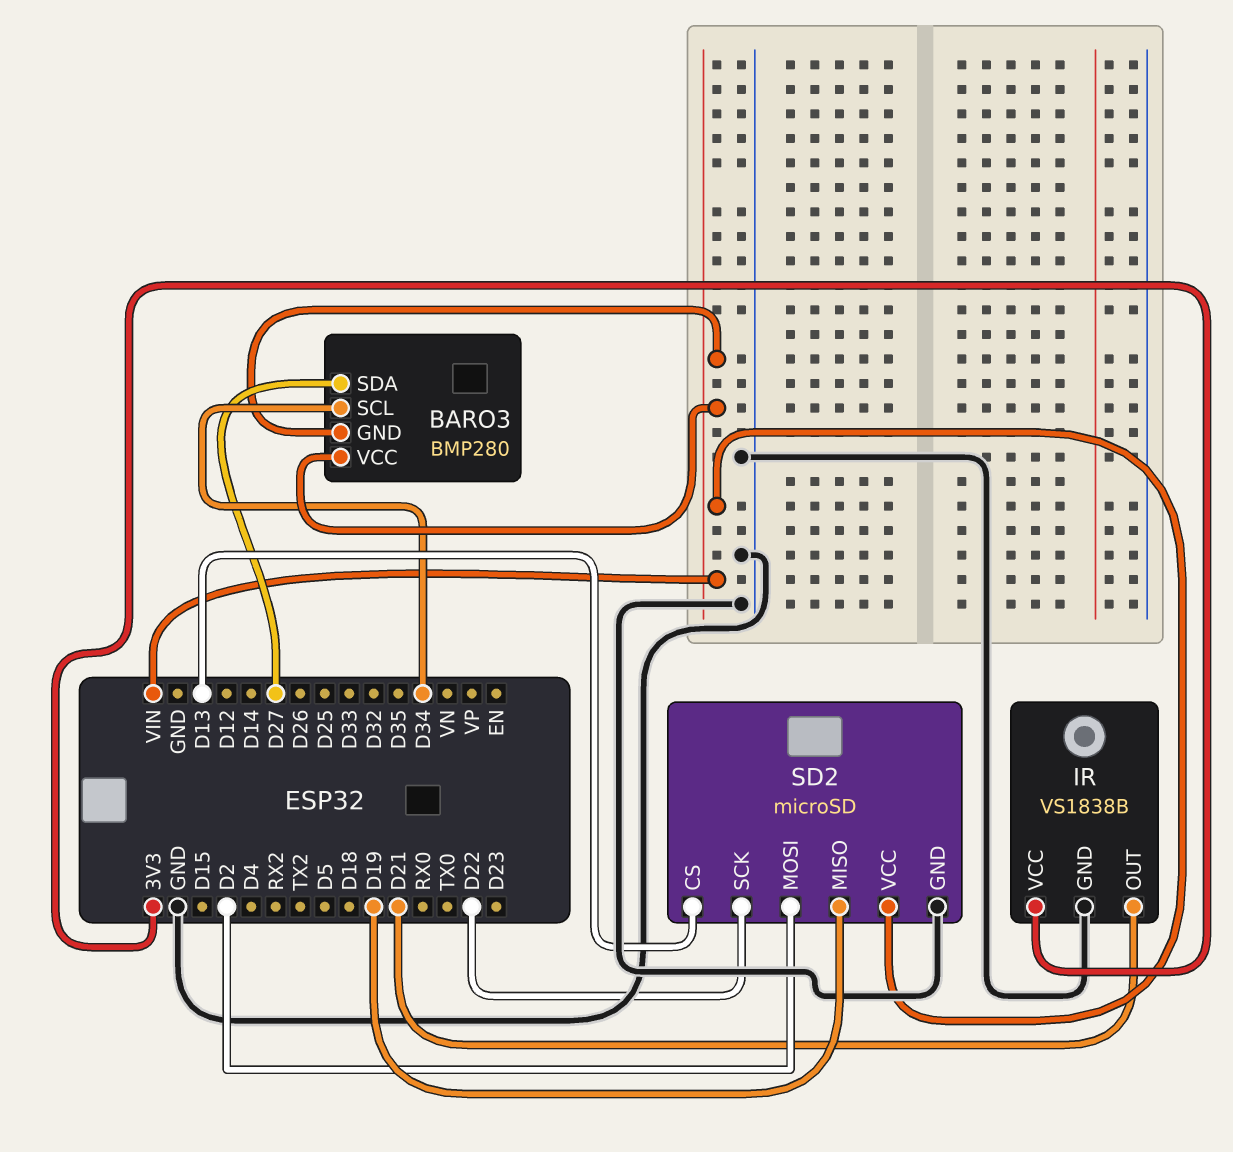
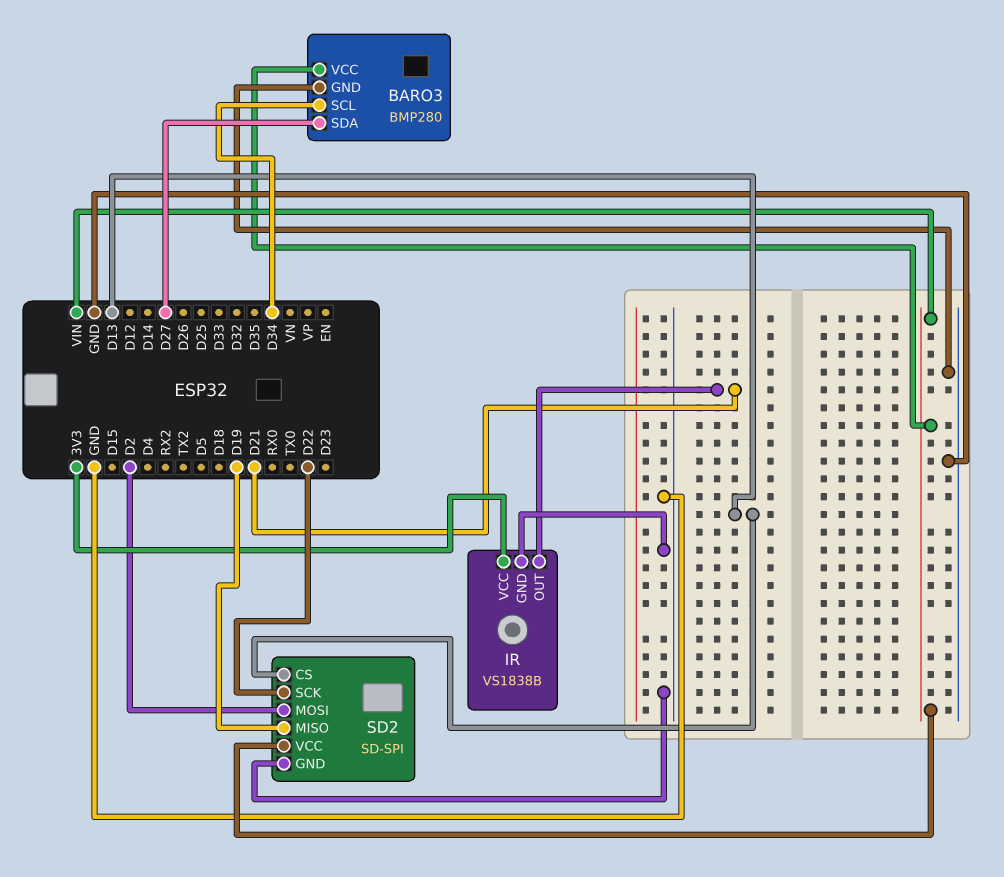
BARO3 pin GND: VIN -> GND
SD2: microSD -> SD-SPI

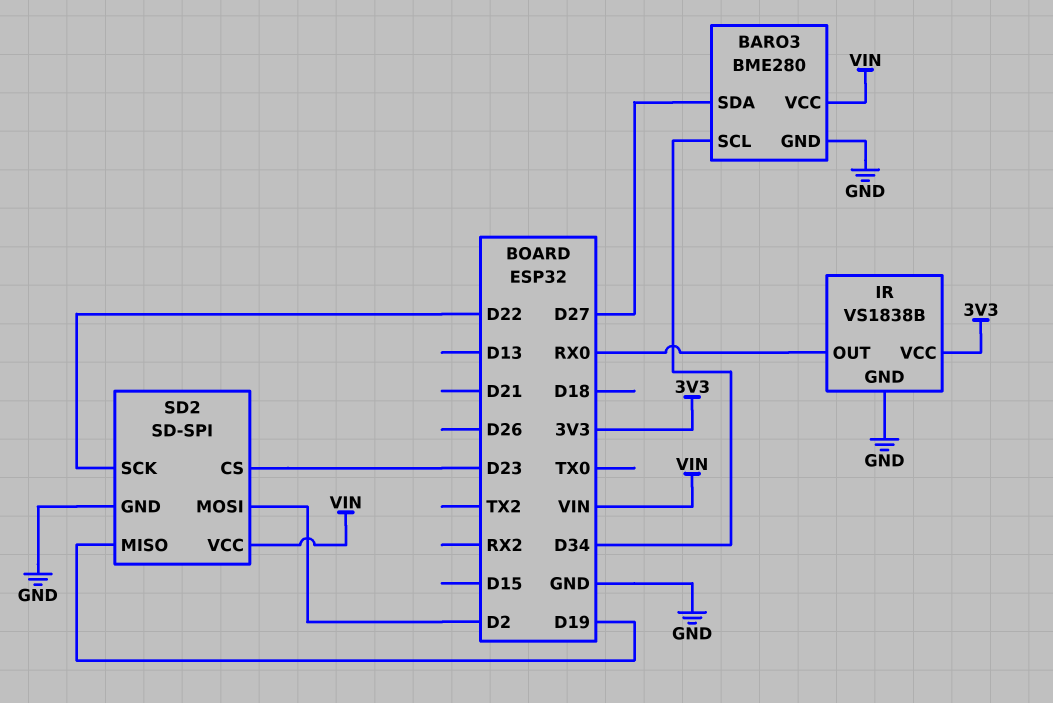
BARO3: BMP280 -> BME280
IR pin OUT: D21 -> RX0
SD2 pin CS: D13 -> D23

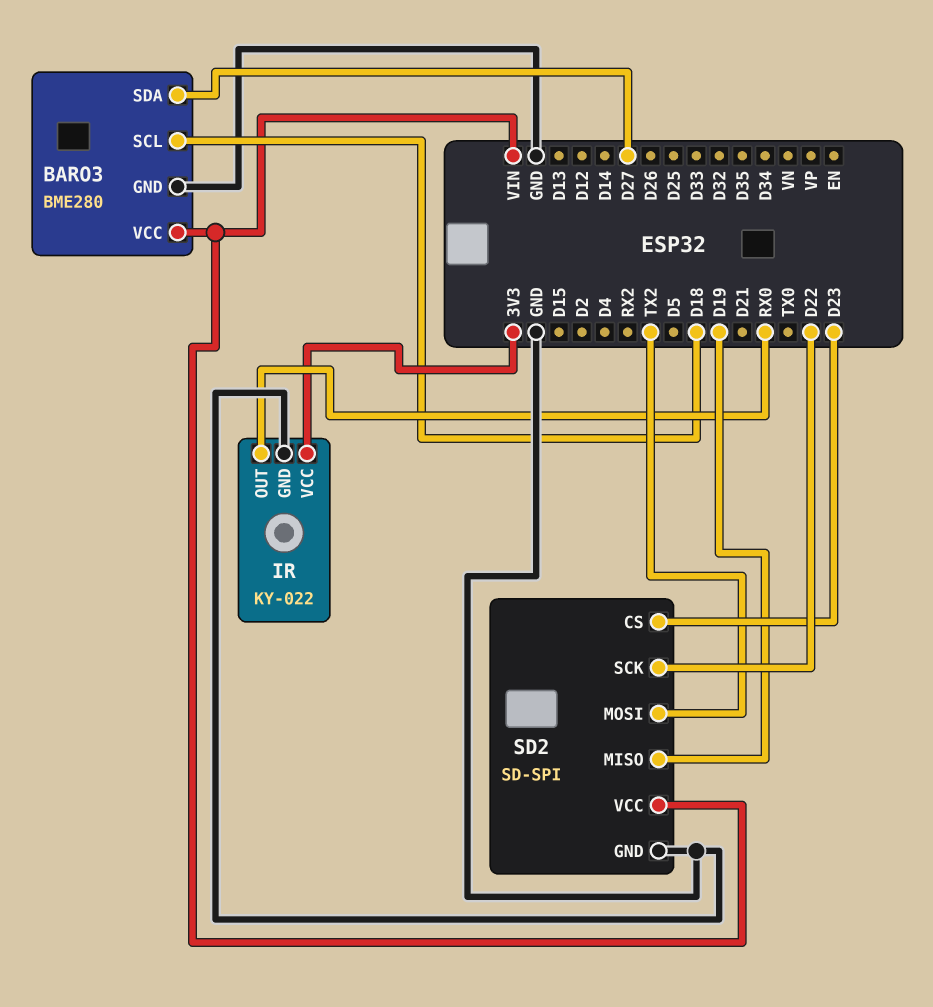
BARO3 pin SCL: D34 -> D18
IR: VS1838B -> KY-022
SD2 pin MOSI: D2 -> TX2

